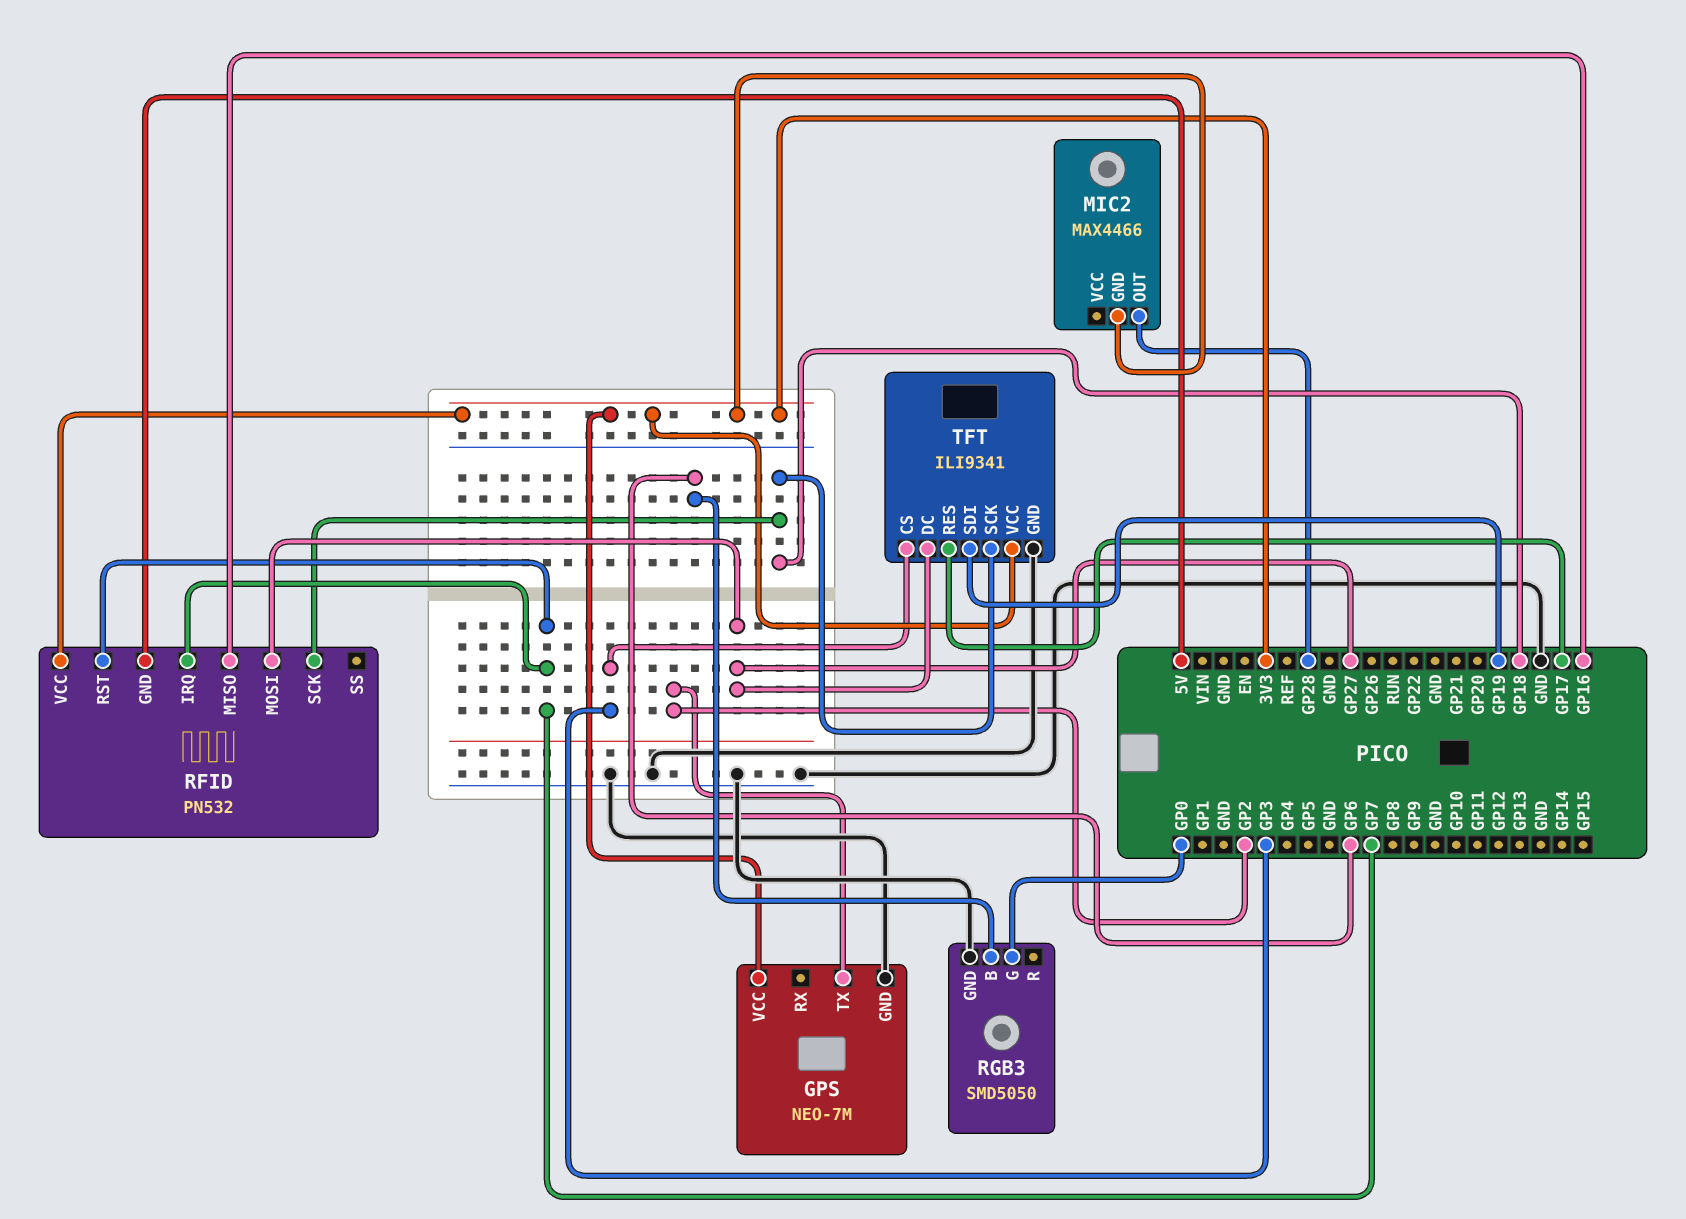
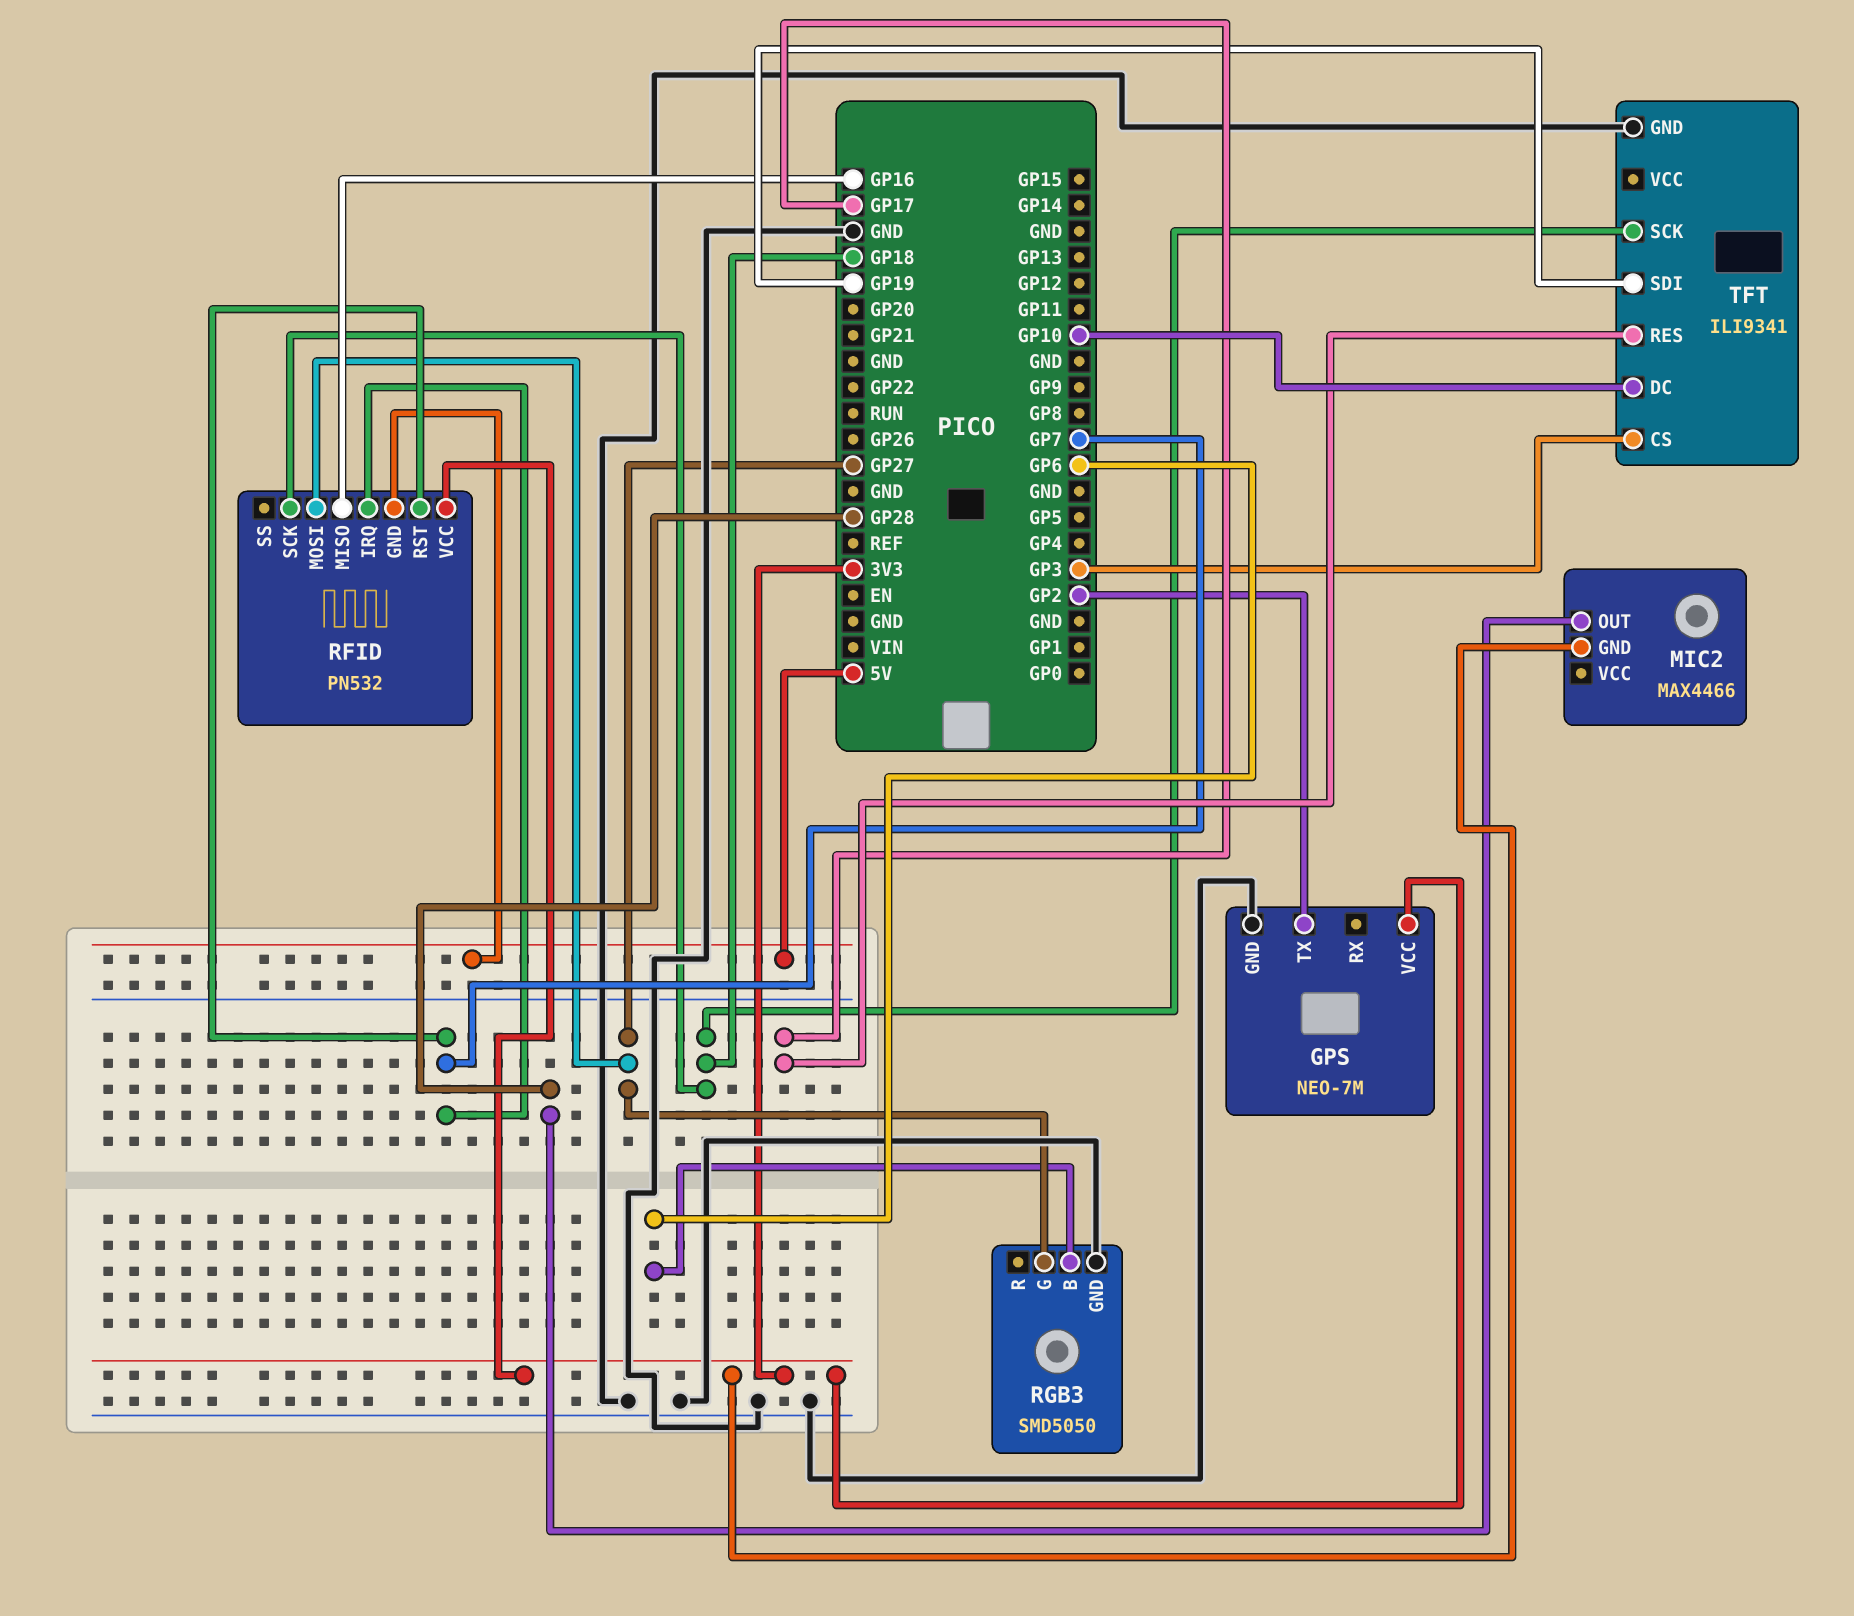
RGB3 pin G: GP0 -> GP27
TFT pin DC: GP27 -> GP10
TFT pin VCC: 3V3 -> none

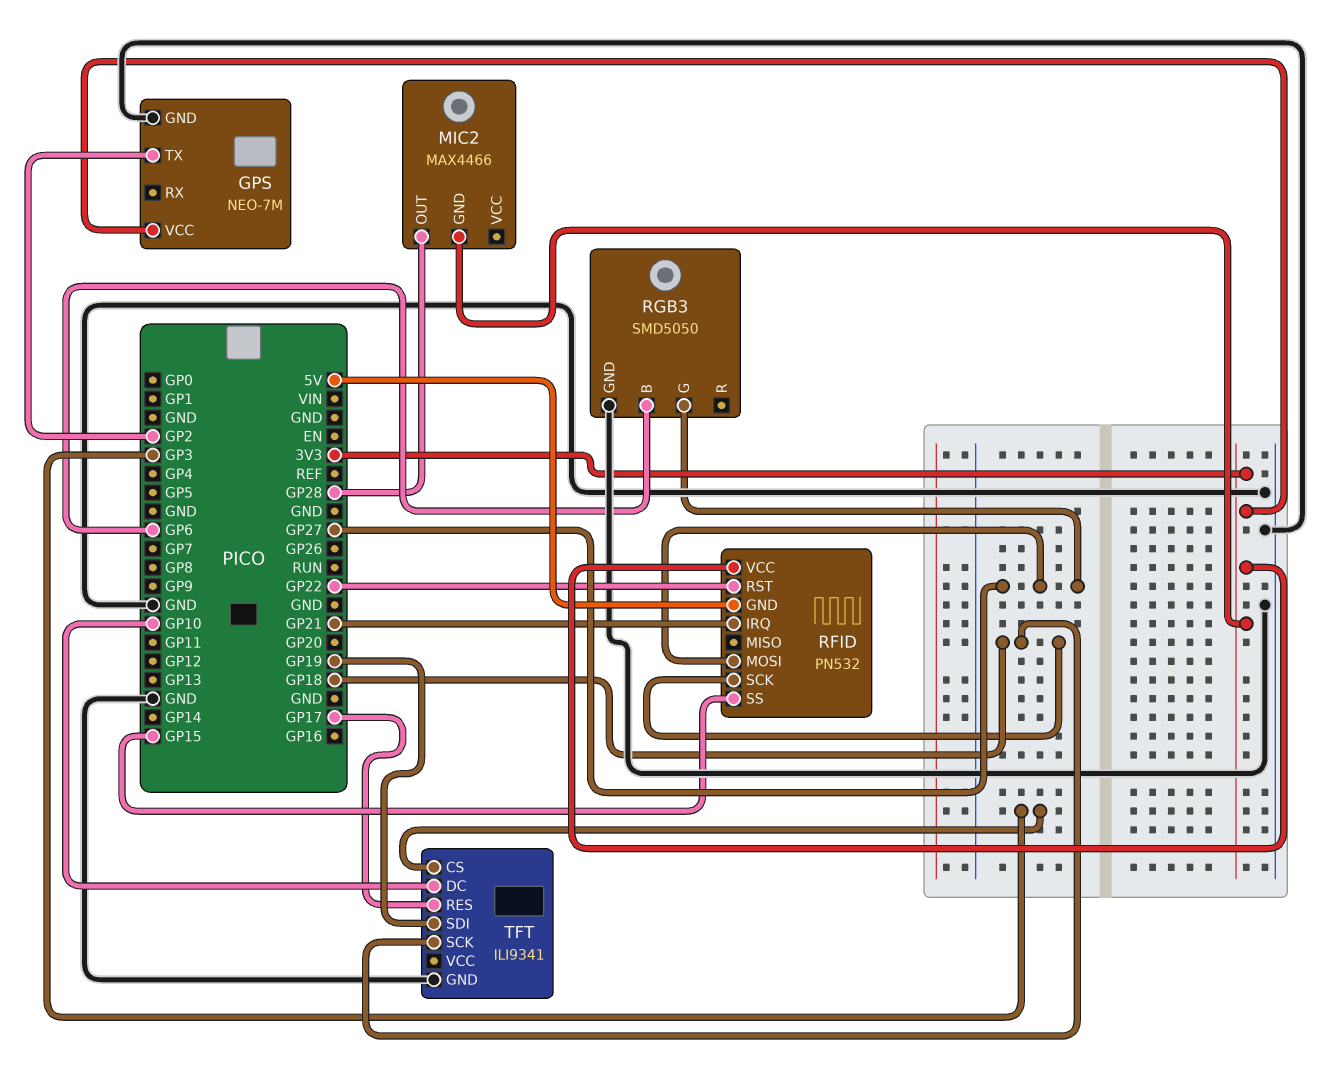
RFID pin IRQ: GP7 -> GP21
RFID pin MISO: GP16 -> none
RFID pin RST: GP7 -> GP22
RFID pin SS: none -> GP15

